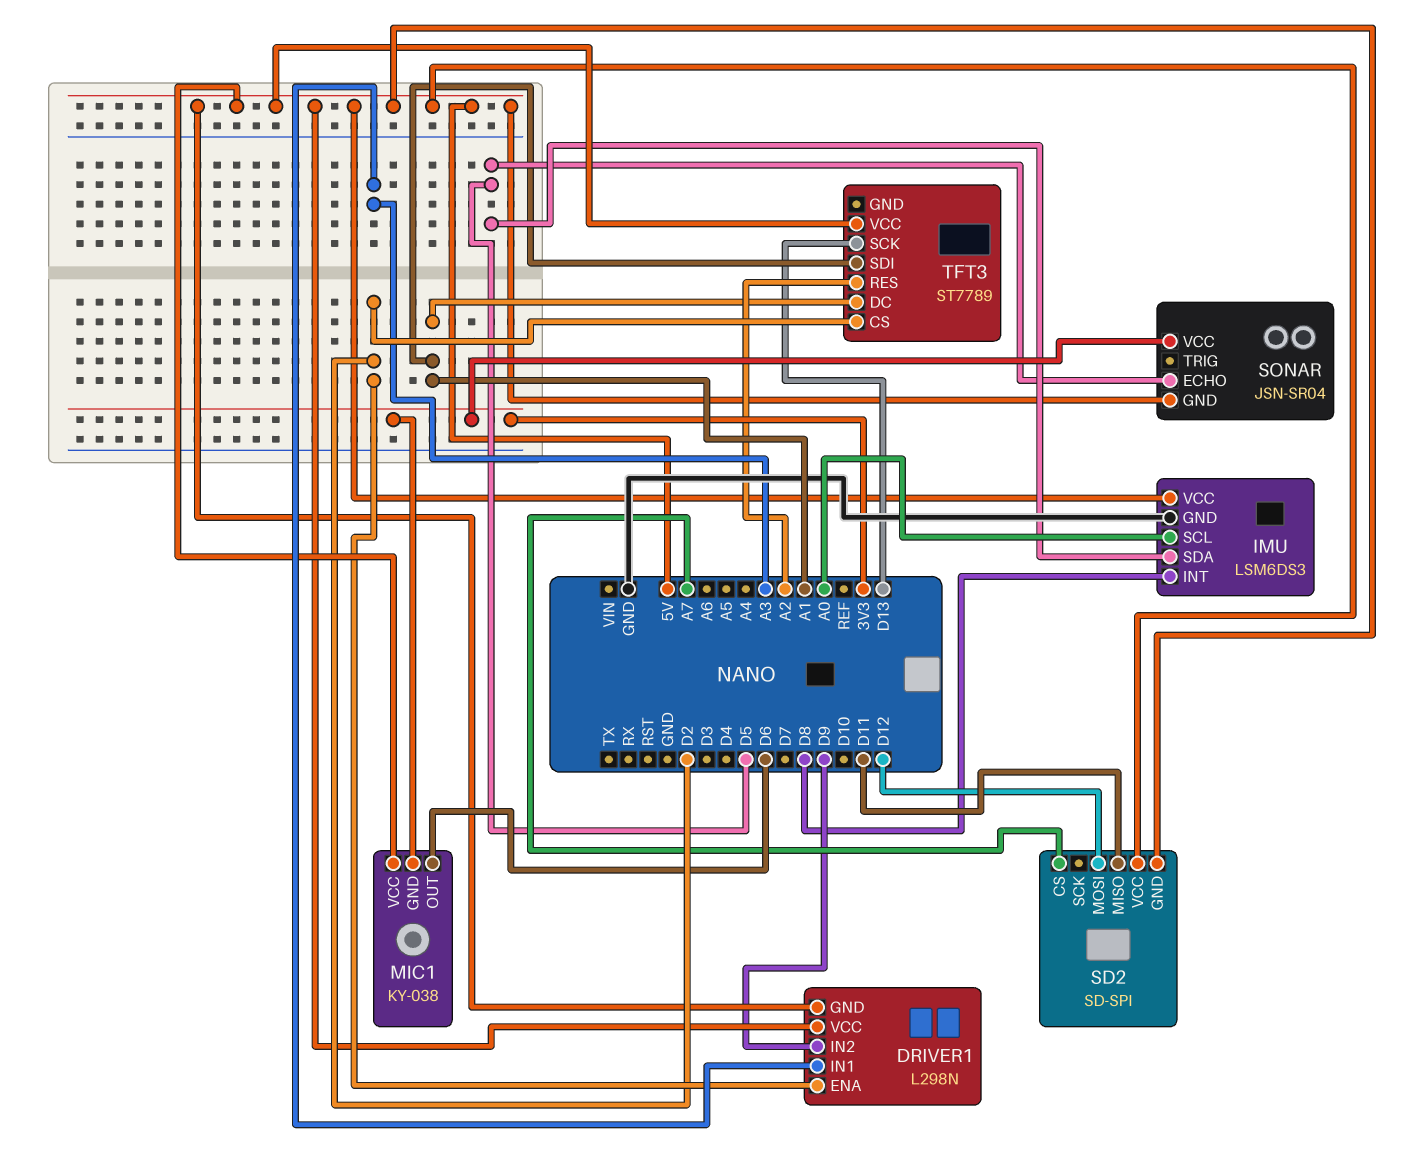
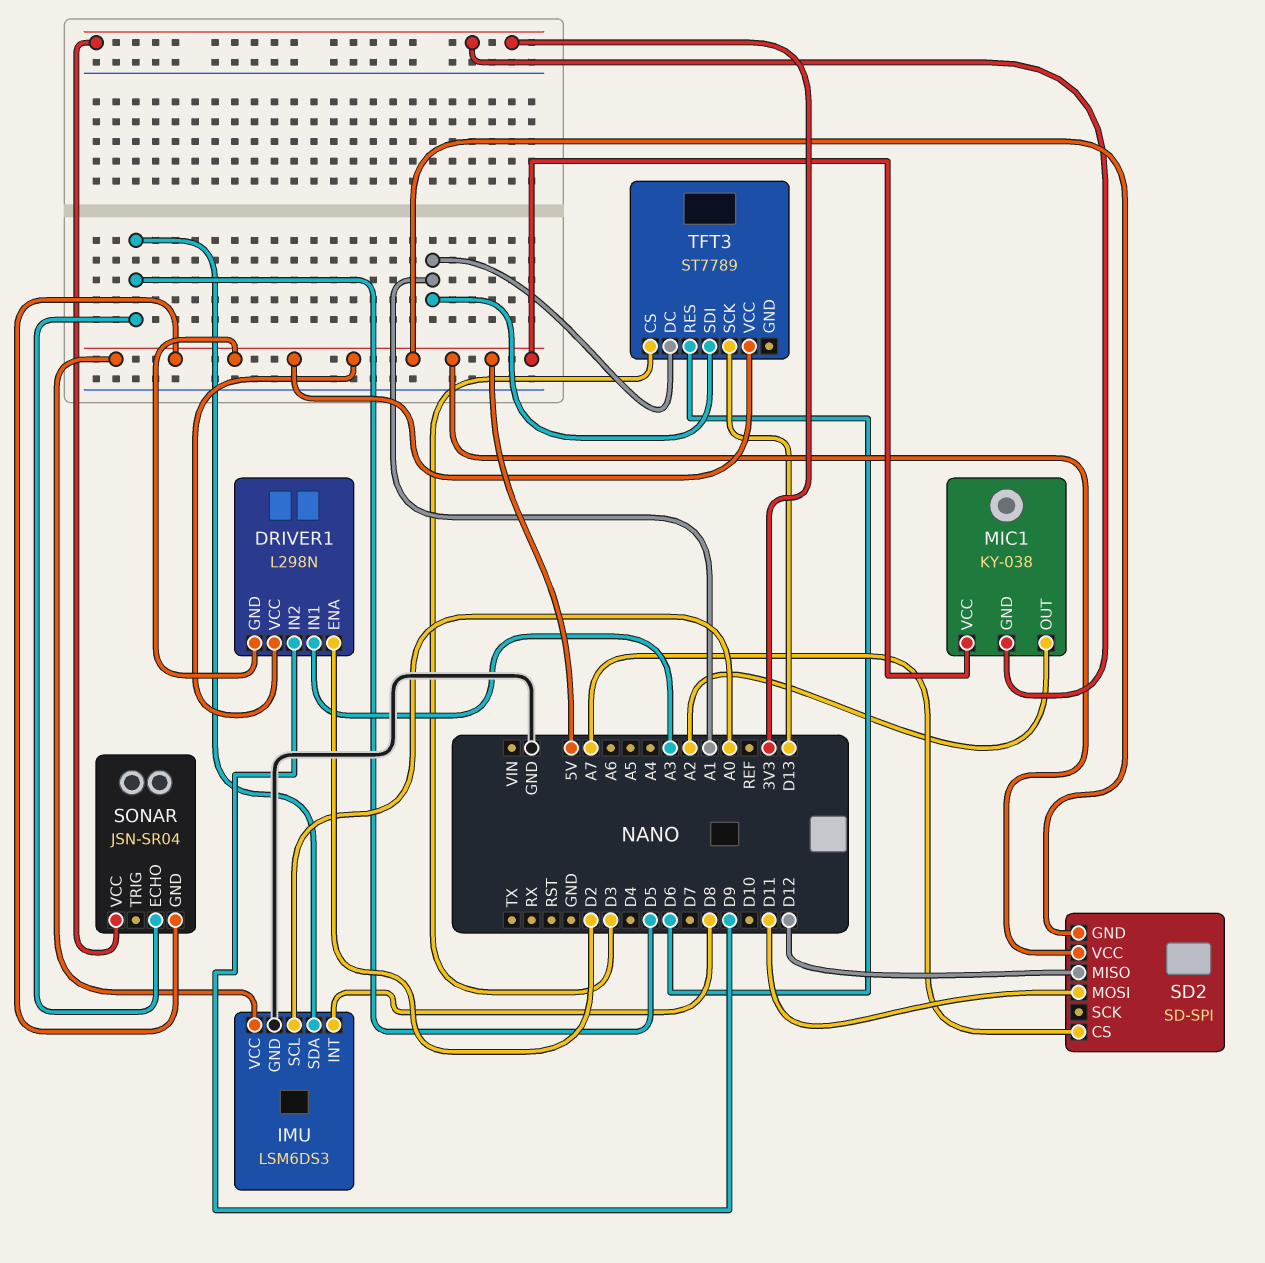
MIC1 pin OUT: D6 -> A2
SD2 pin MISO: D11 -> D12
SD2 pin MOSI: D12 -> D11
TFT3 pin CS: D2 -> D3
TFT3 pin RES: A2 -> D6

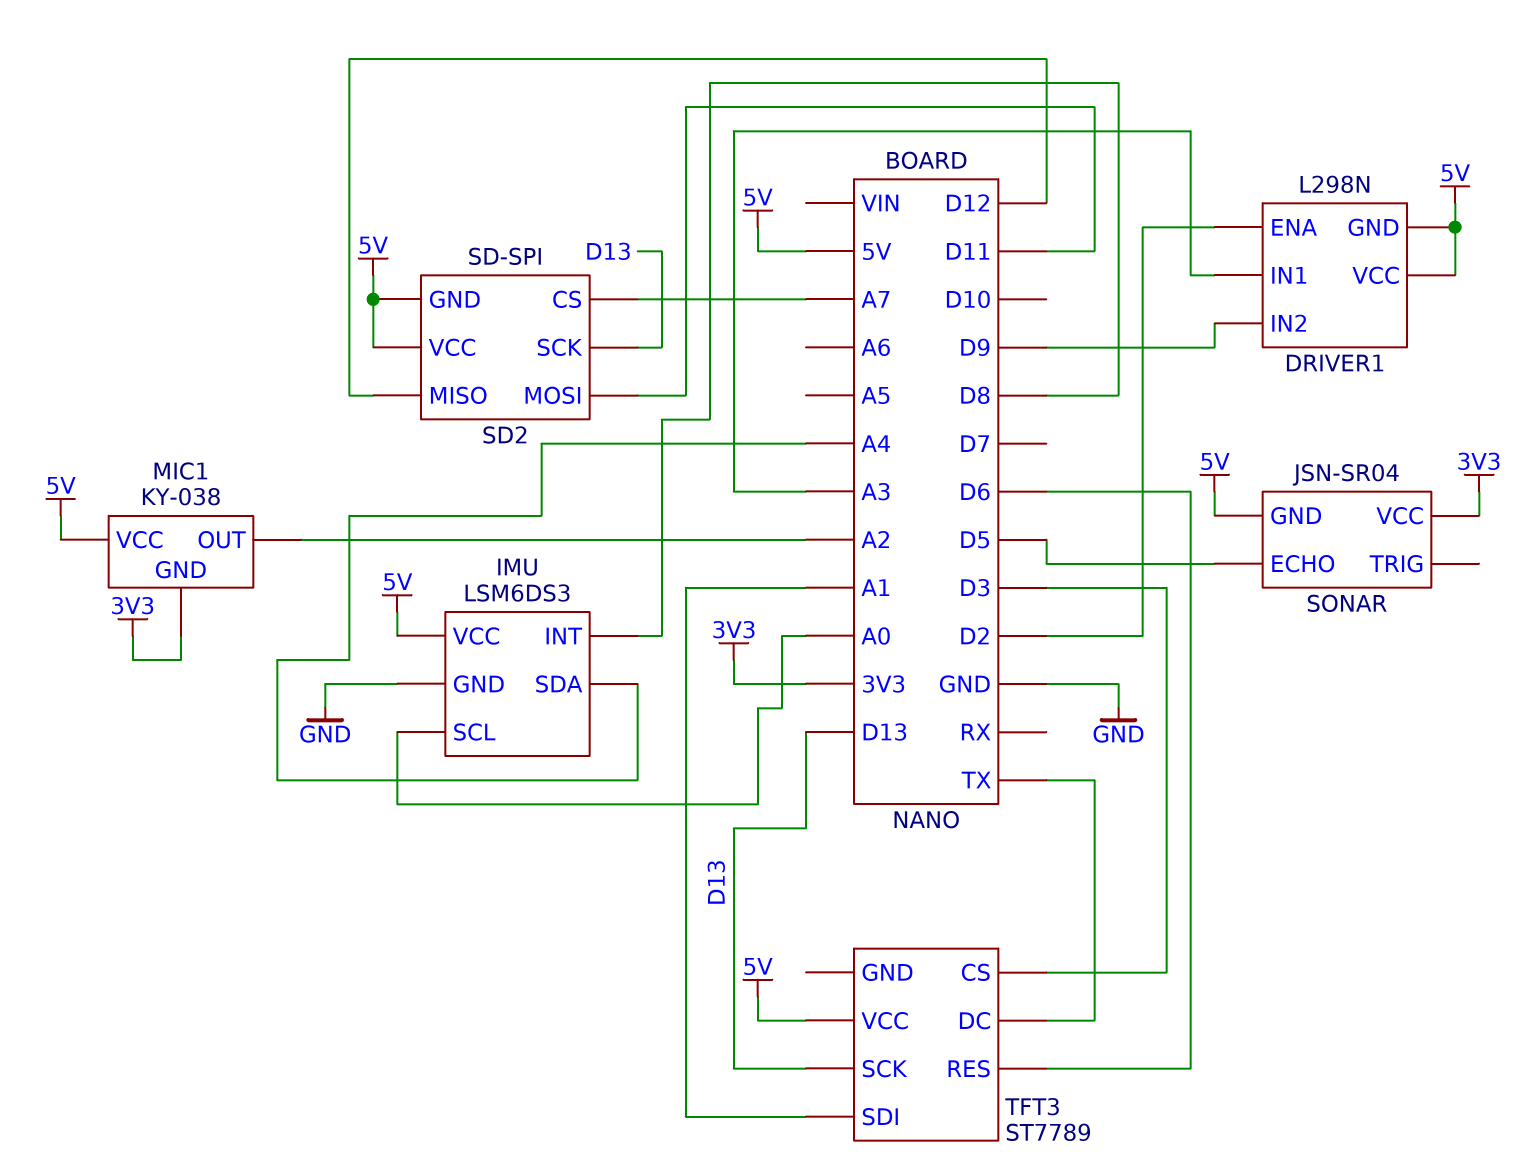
IMU pin SDA: D5 -> A4
SD2 pin SCK: none -> D13
TFT3 pin DC: A1 -> TX

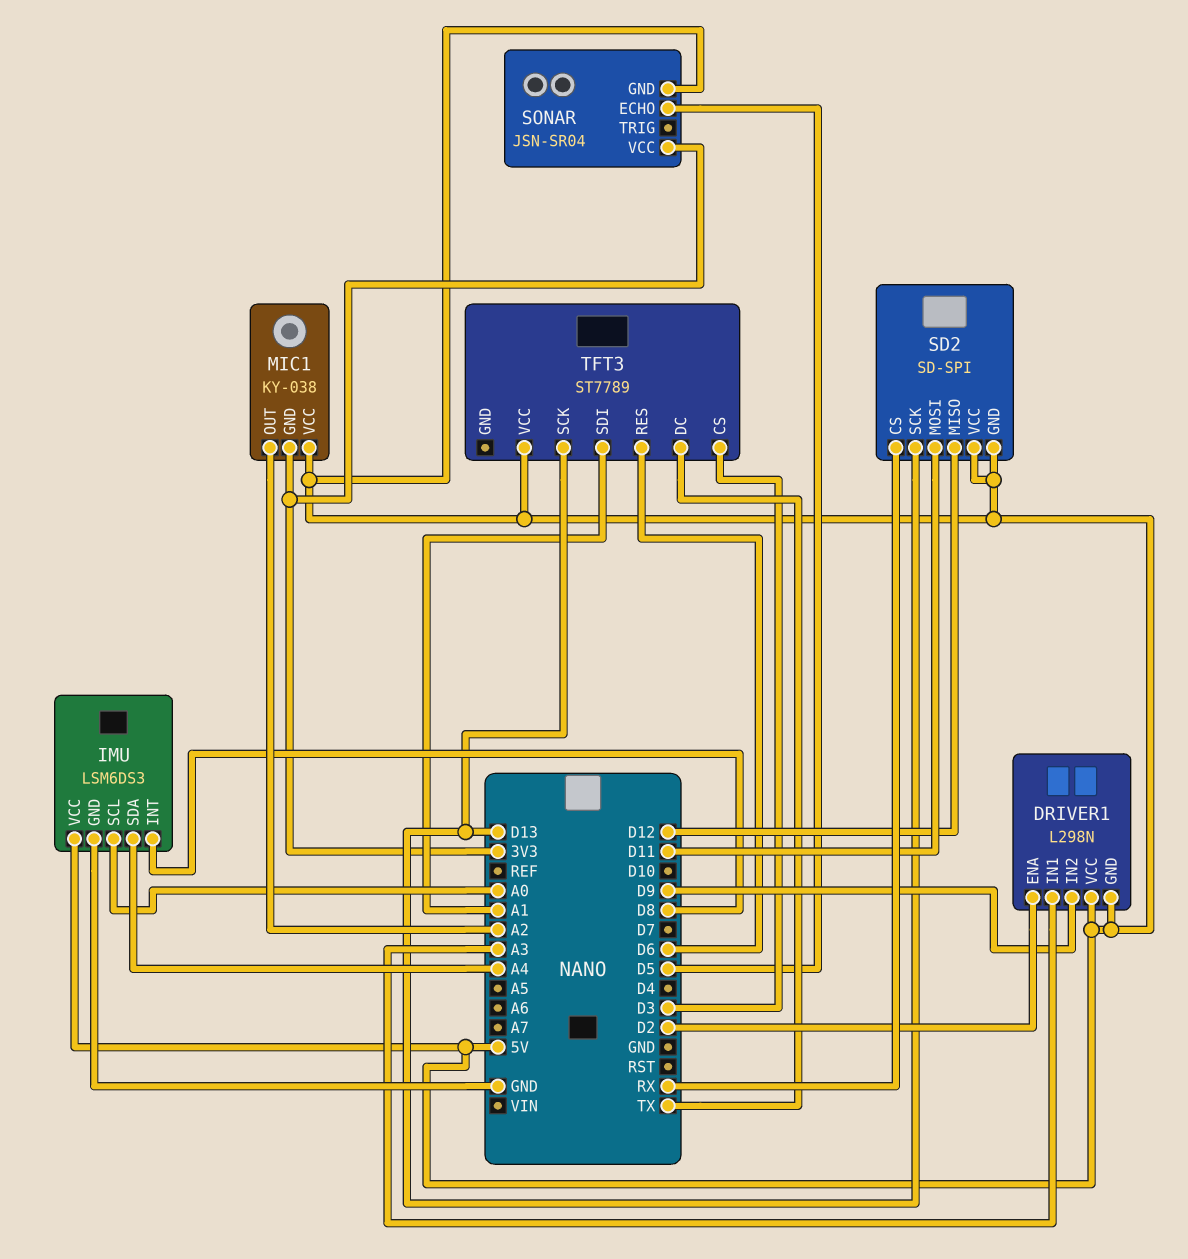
SD2 pin CS: A7 -> RX

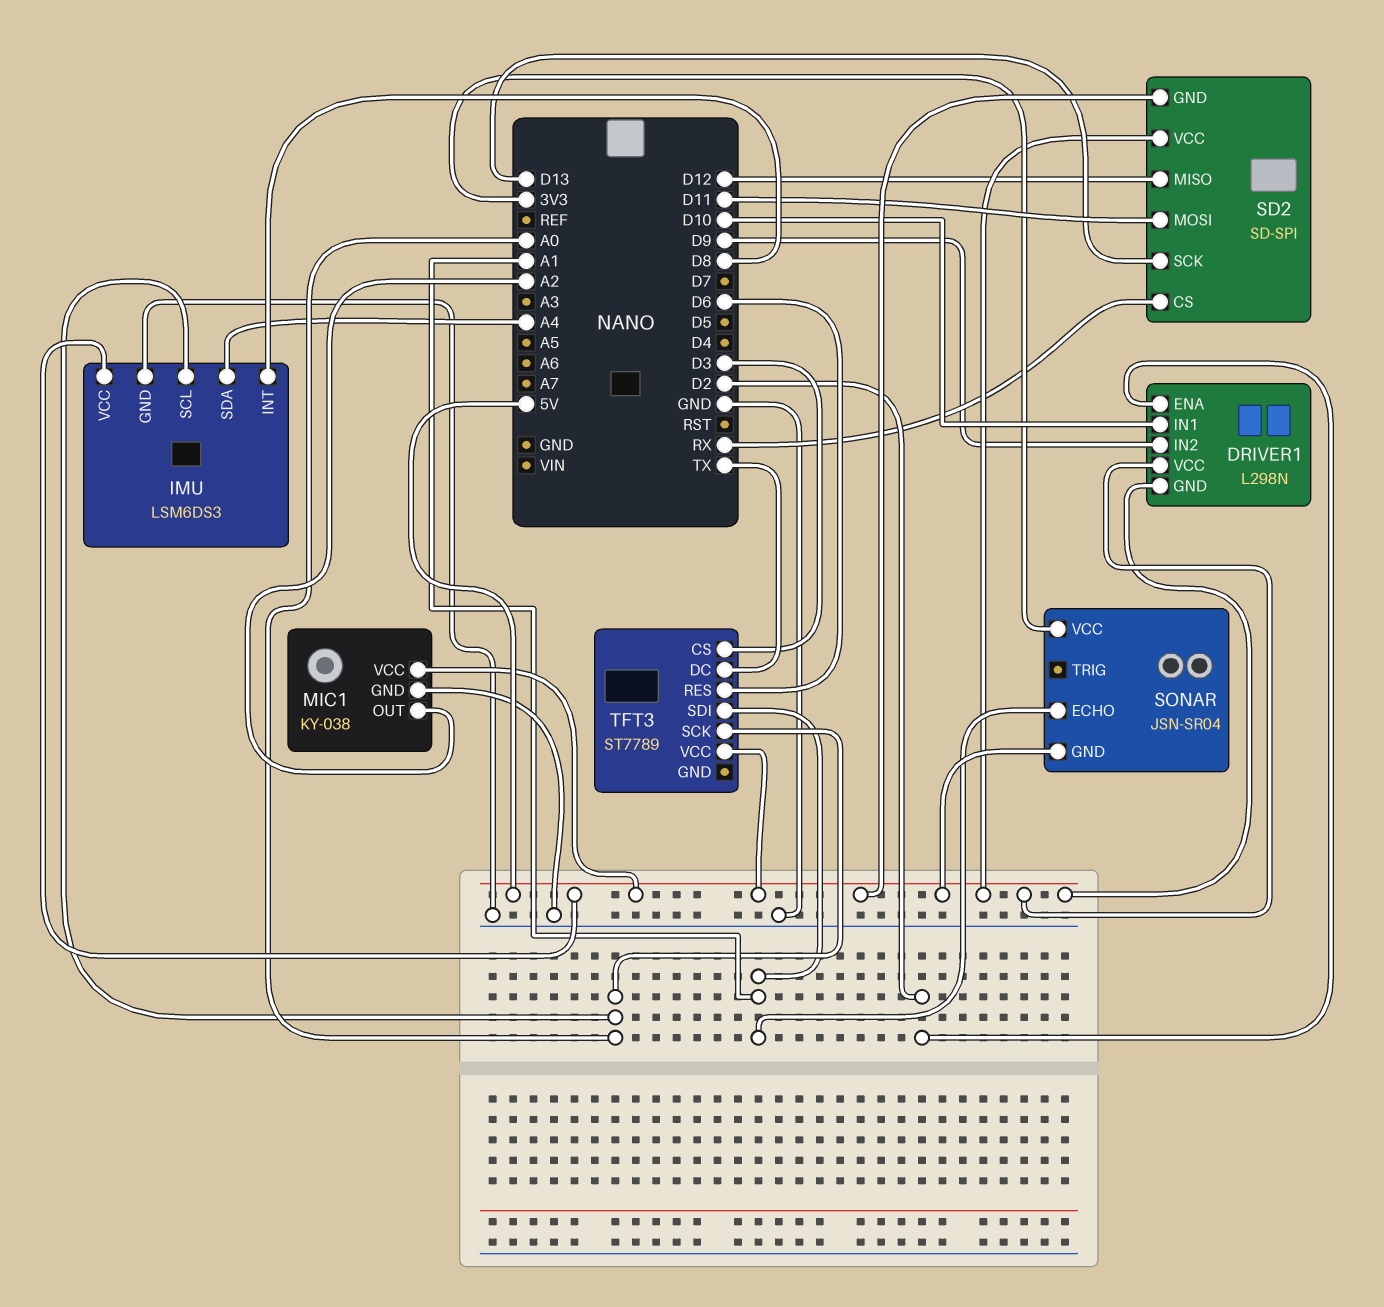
DRIVER1 pin IN1: A3 -> D10
MIC1 pin GND: 3V3 -> GND
SONAR pin ECHO: D5 -> A1
TFT3 pin SCK: D13 -> A0

